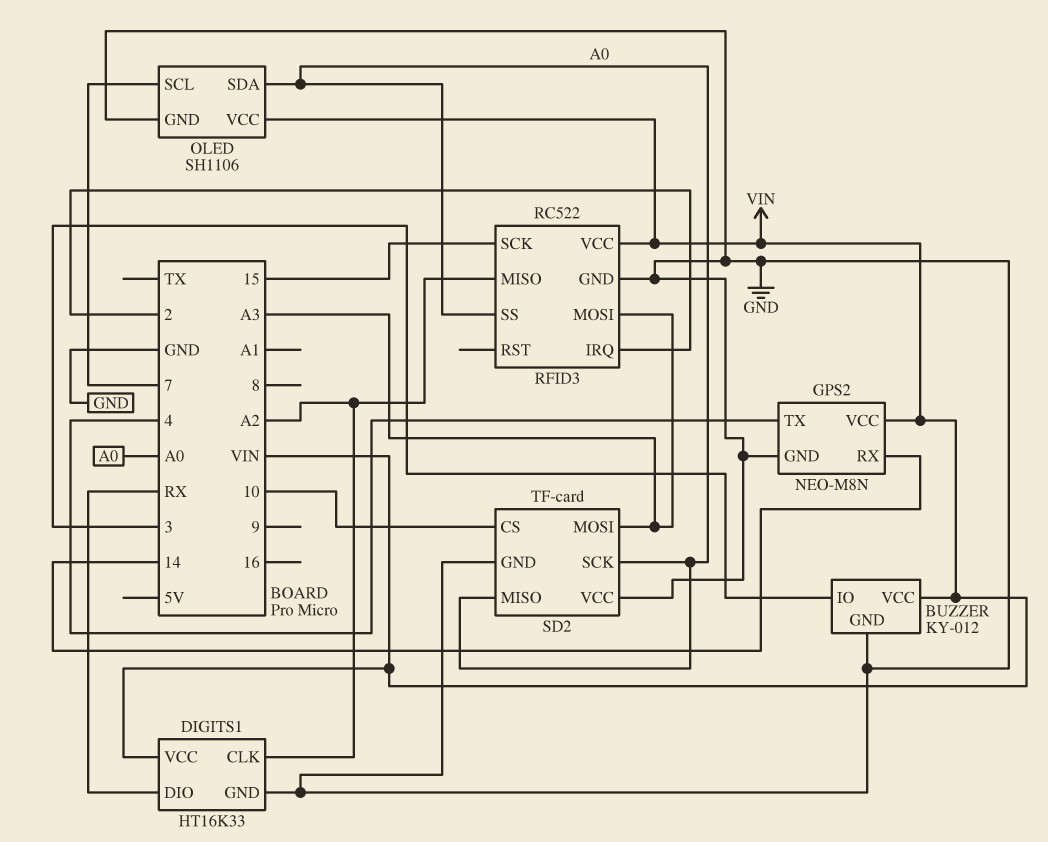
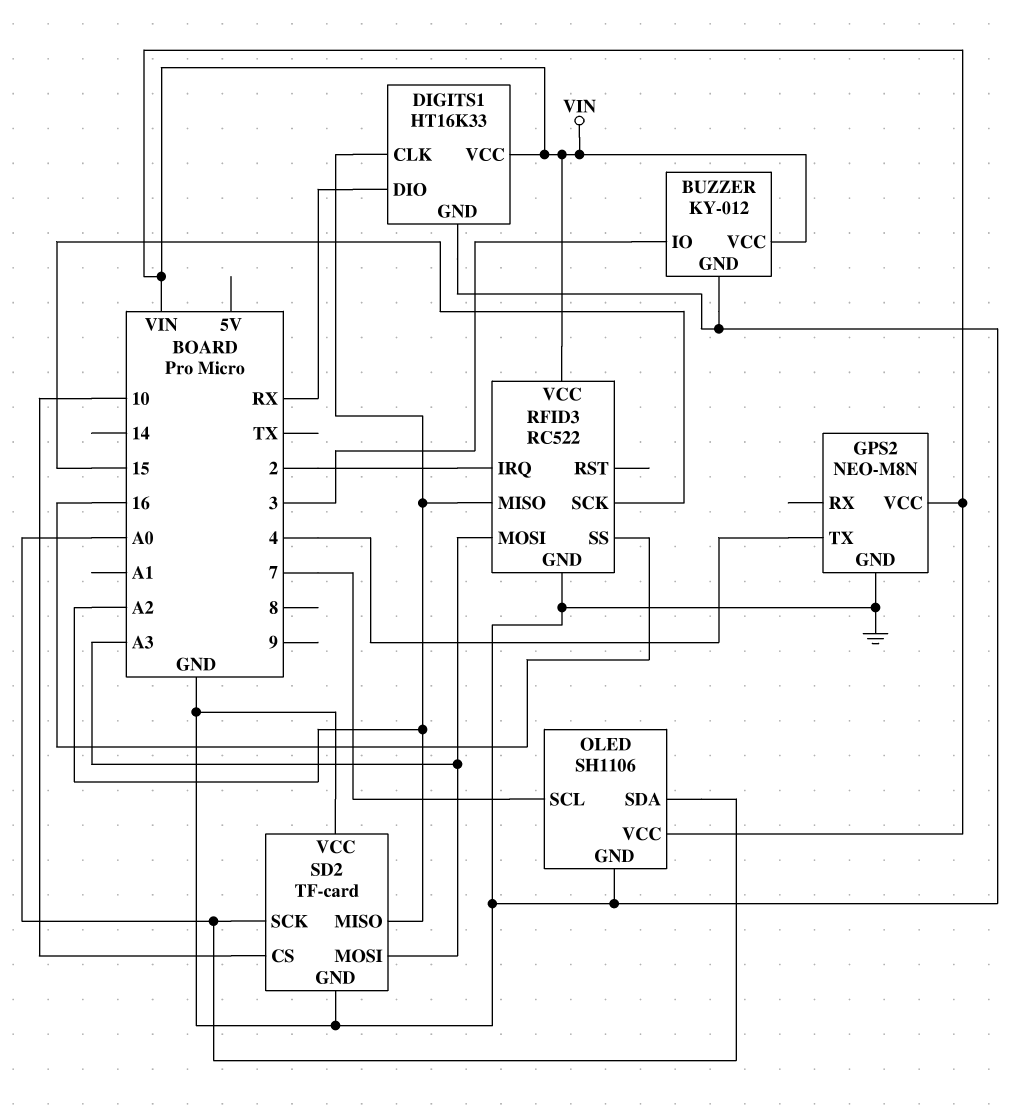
GPS2 pin RX: 14 -> none
RFID3 pin SS: A0 -> 16
SD2 pin MISO: A0 -> A2

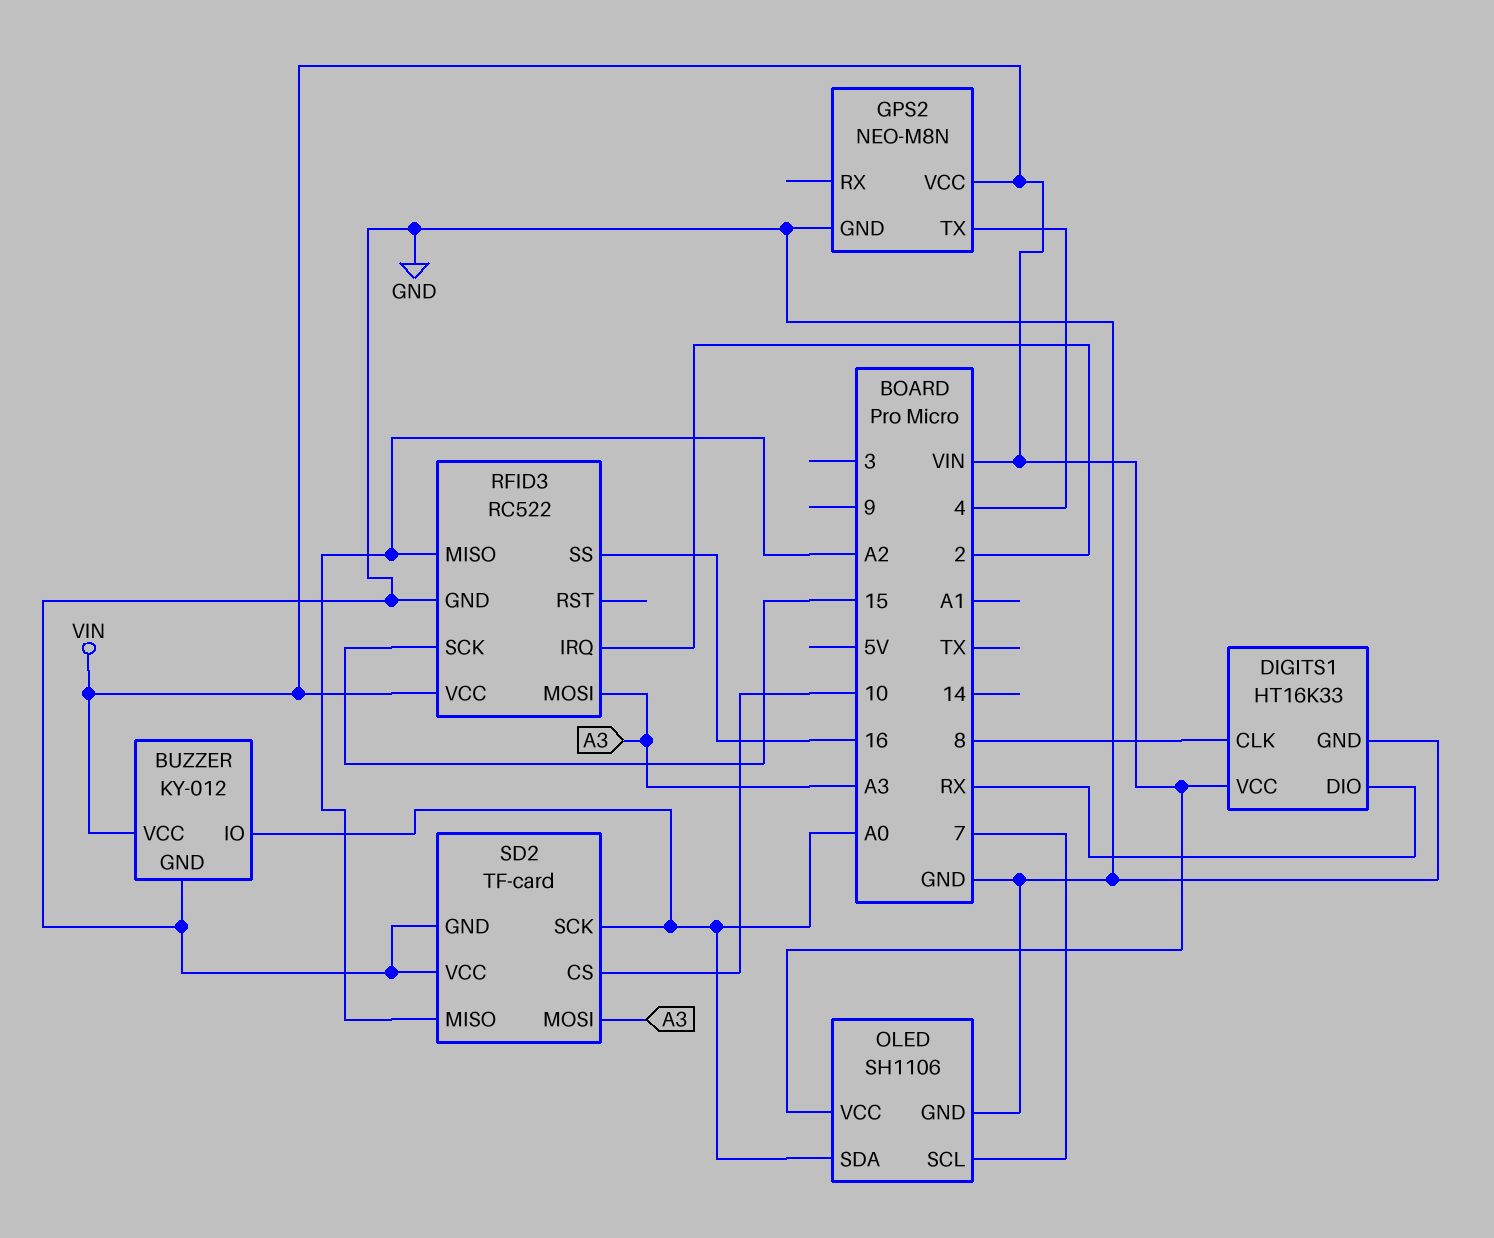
BUZZER pin IO: 3 -> A0
DIGITS1 pin CLK: A2 -> 8

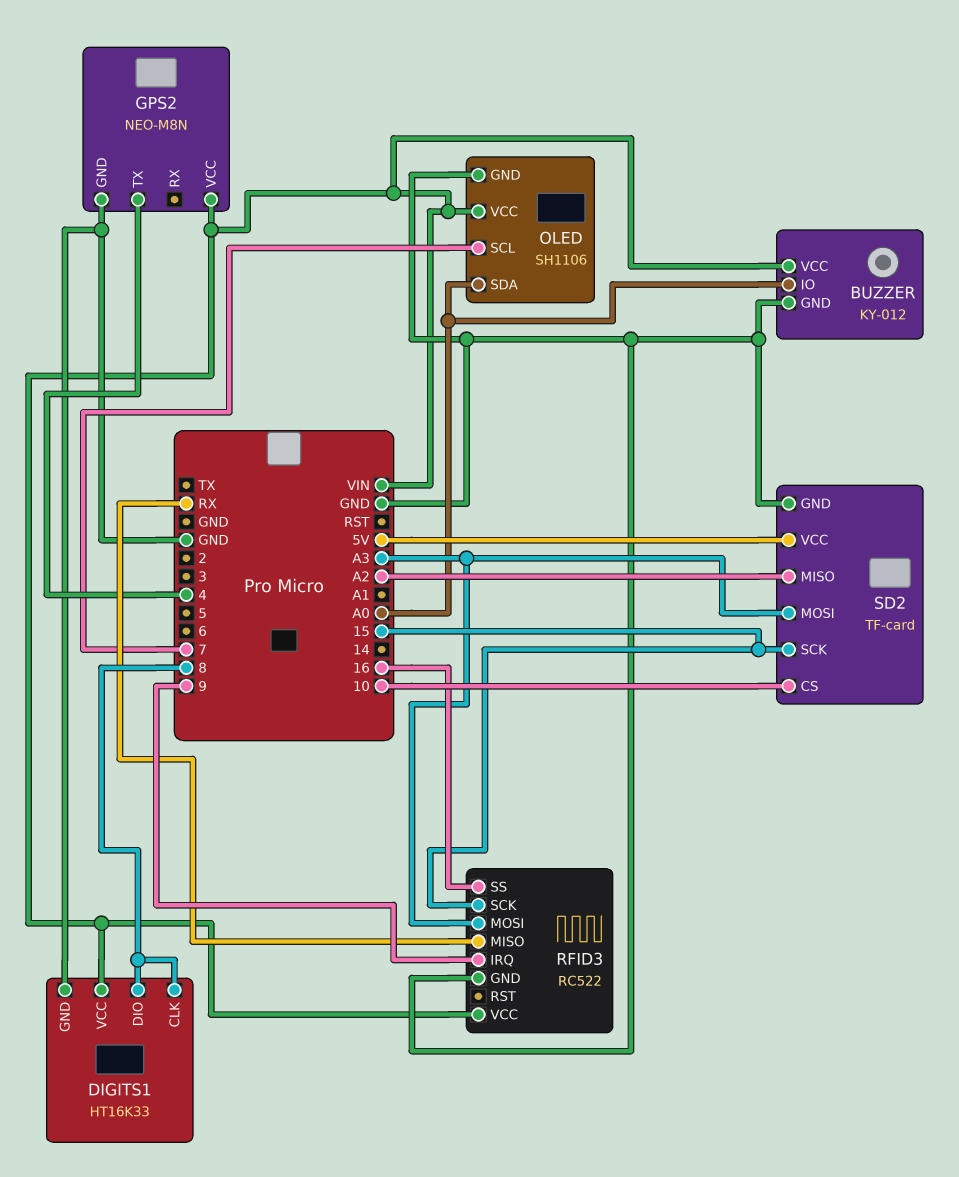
DIGITS1 pin DIO: RX -> 8
RFID3 pin IRQ: 2 -> 9
RFID3 pin MISO: A2 -> RX
SD2 pin SCK: A0 -> 15
SD2 pin VCC: GND -> 5V

